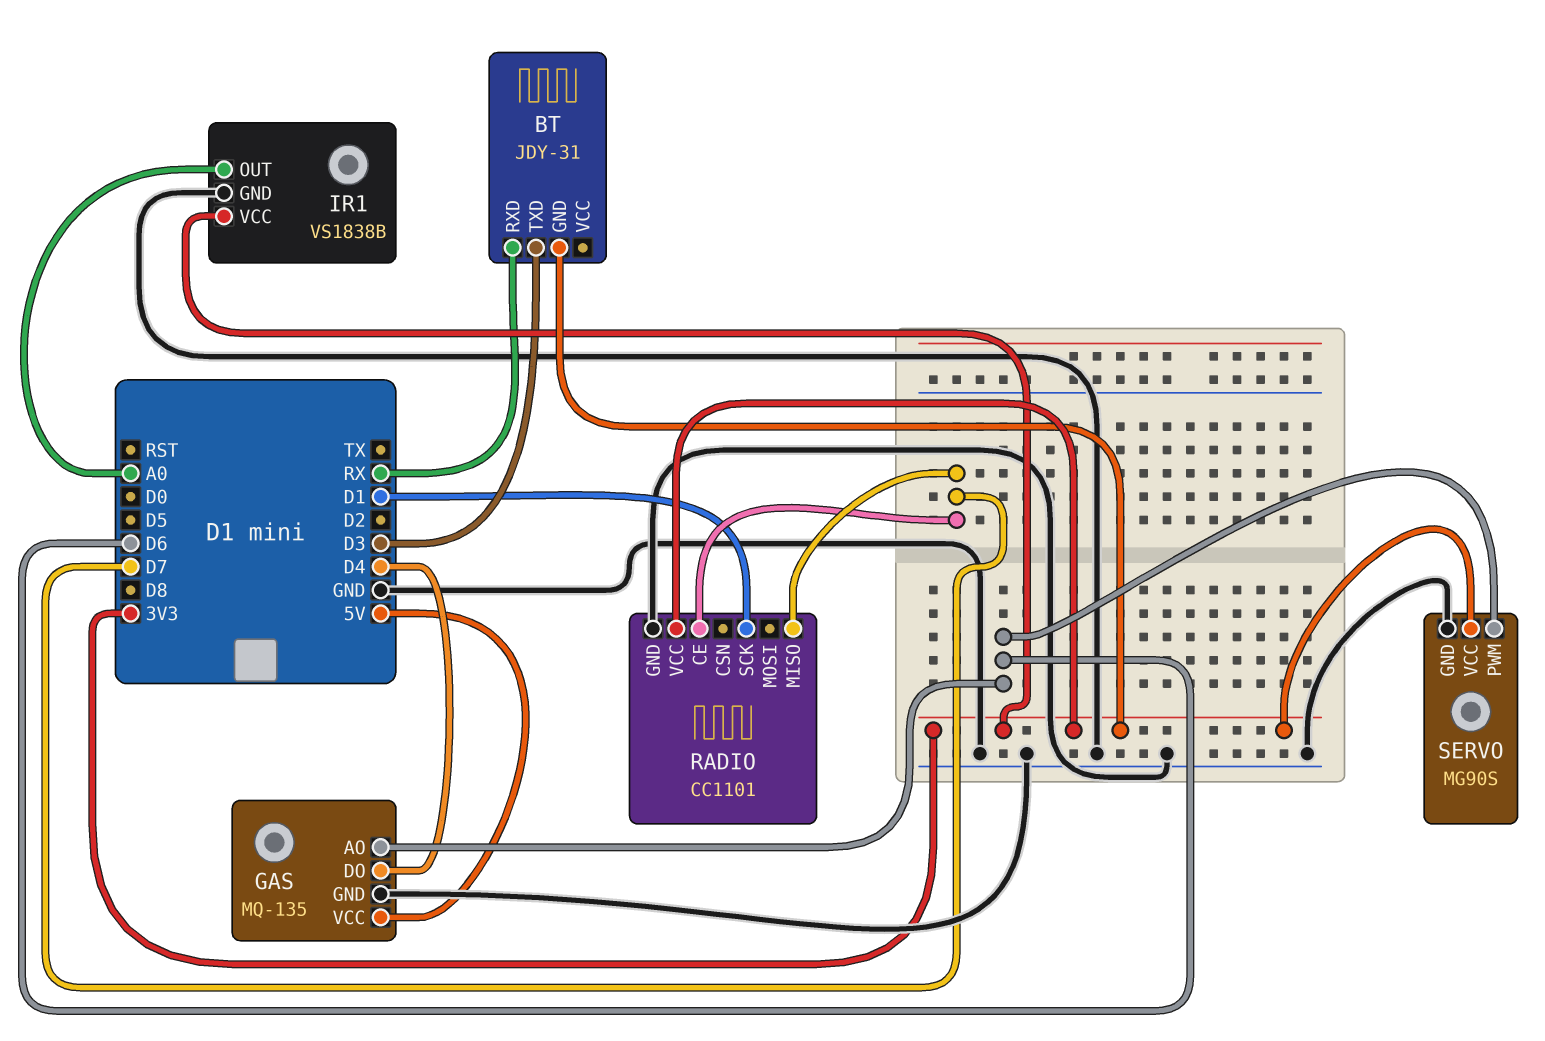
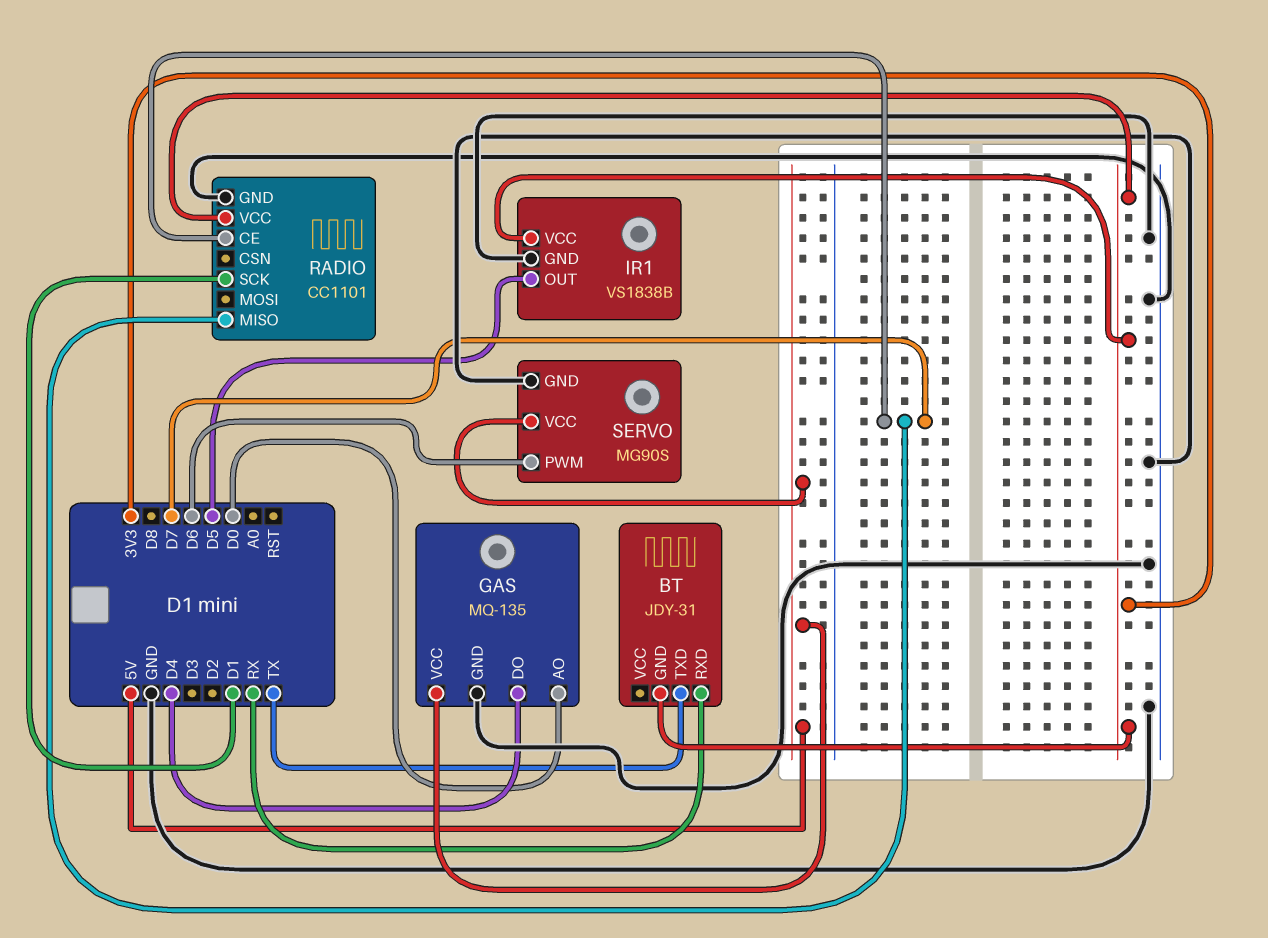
BT pin TXD: D3 -> TX
GAS pin AO: D6 -> D0
IR1 pin OUT: A0 -> D5
SERVO pin VCC: 3V3 -> 5V

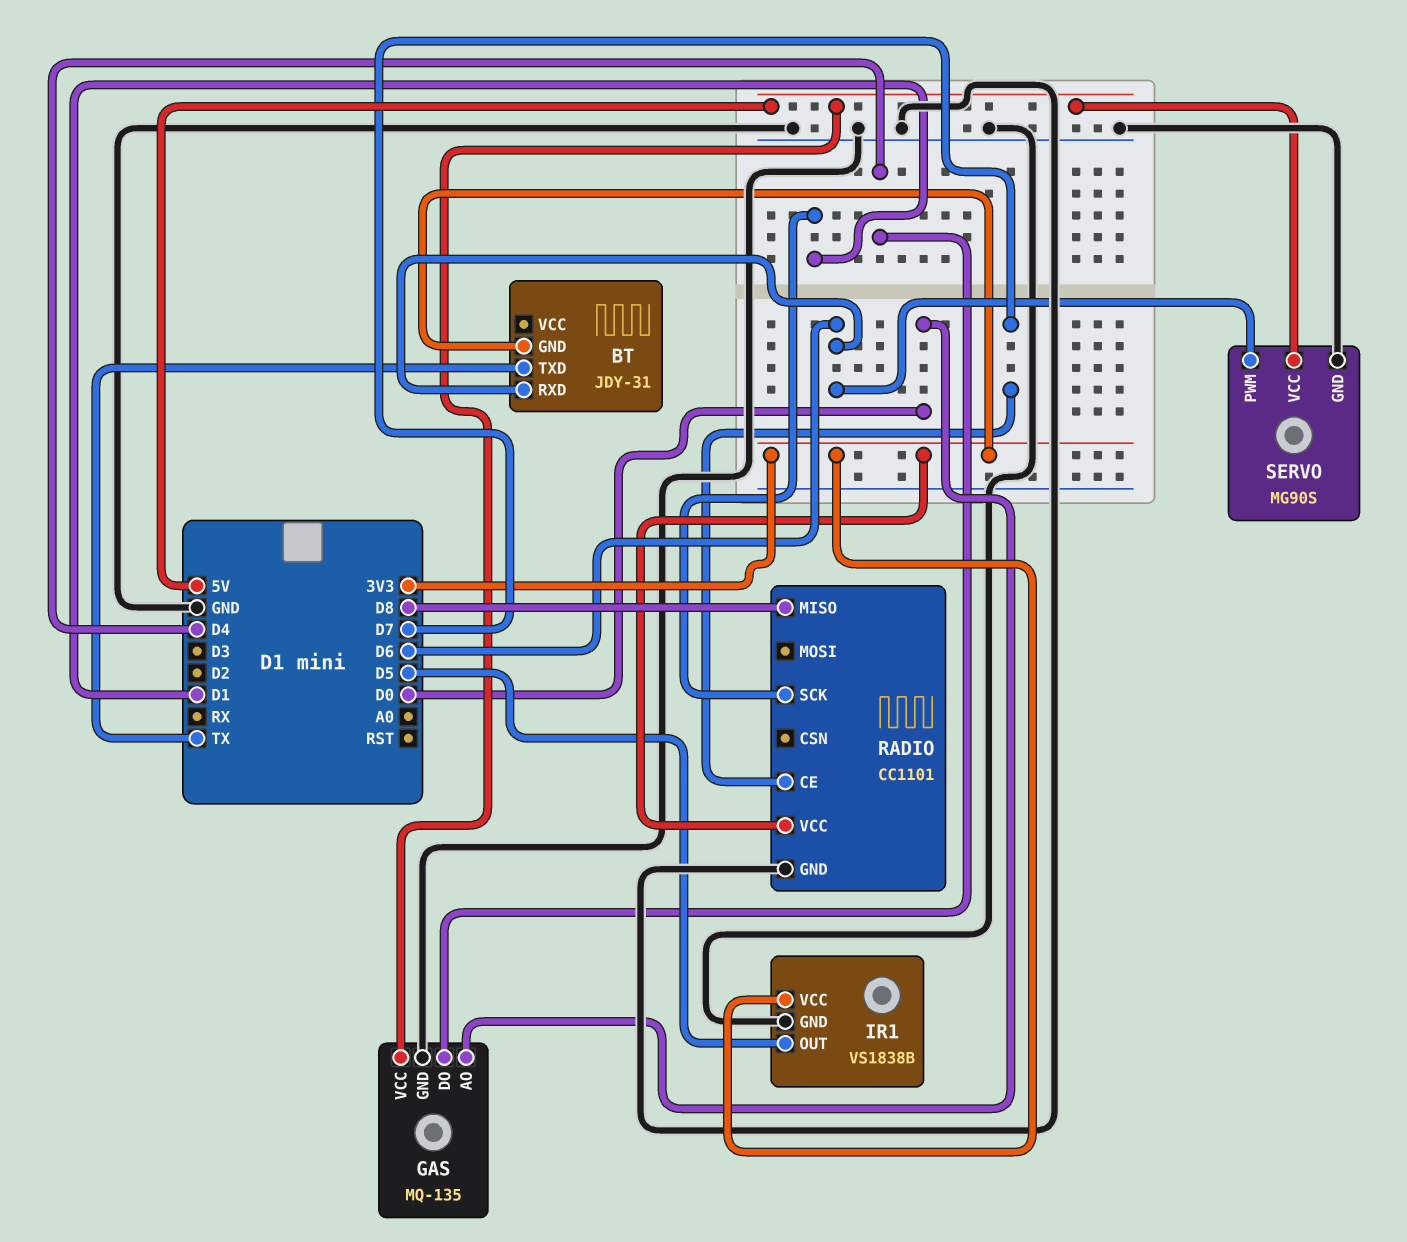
BT pin RXD: RX -> D6
RADIO pin MISO: D7 -> D8

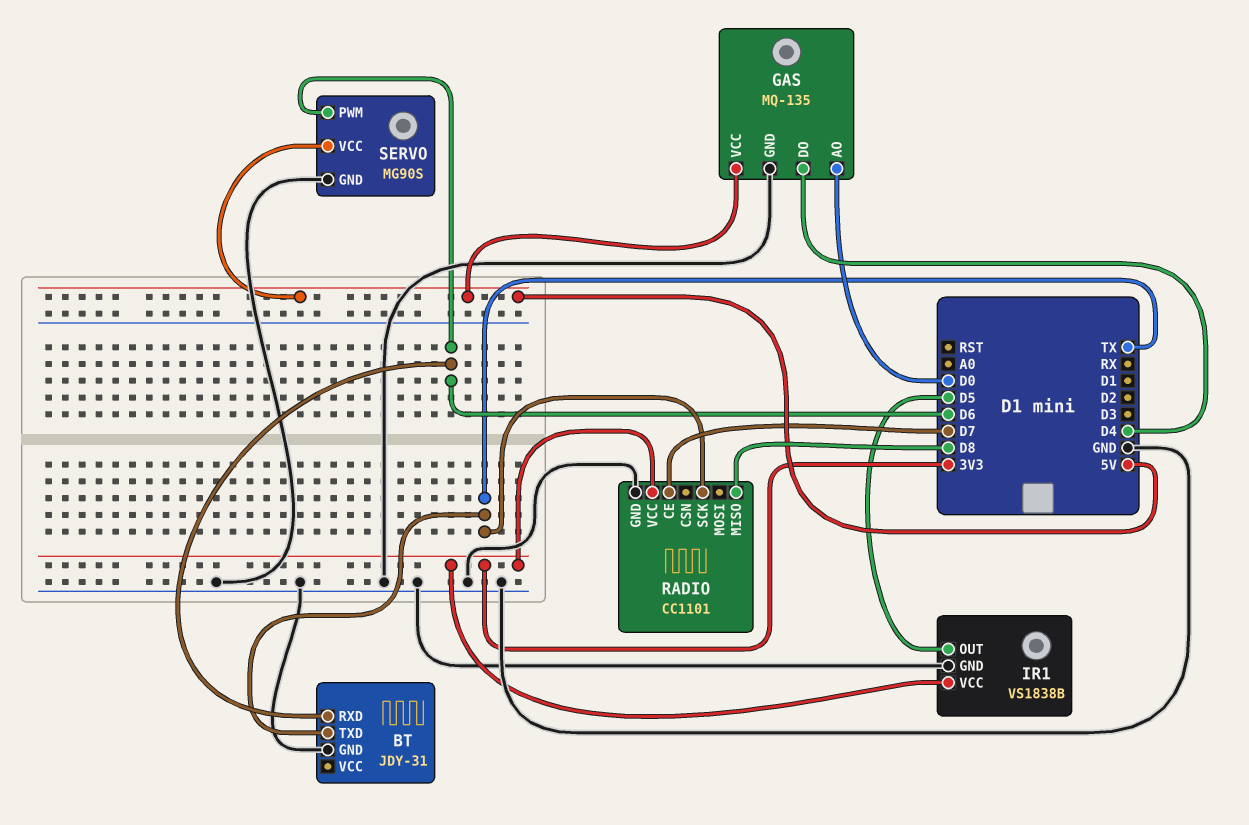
BT pin GND: 3V3 -> GND
RADIO pin SCK: D1 -> TX

